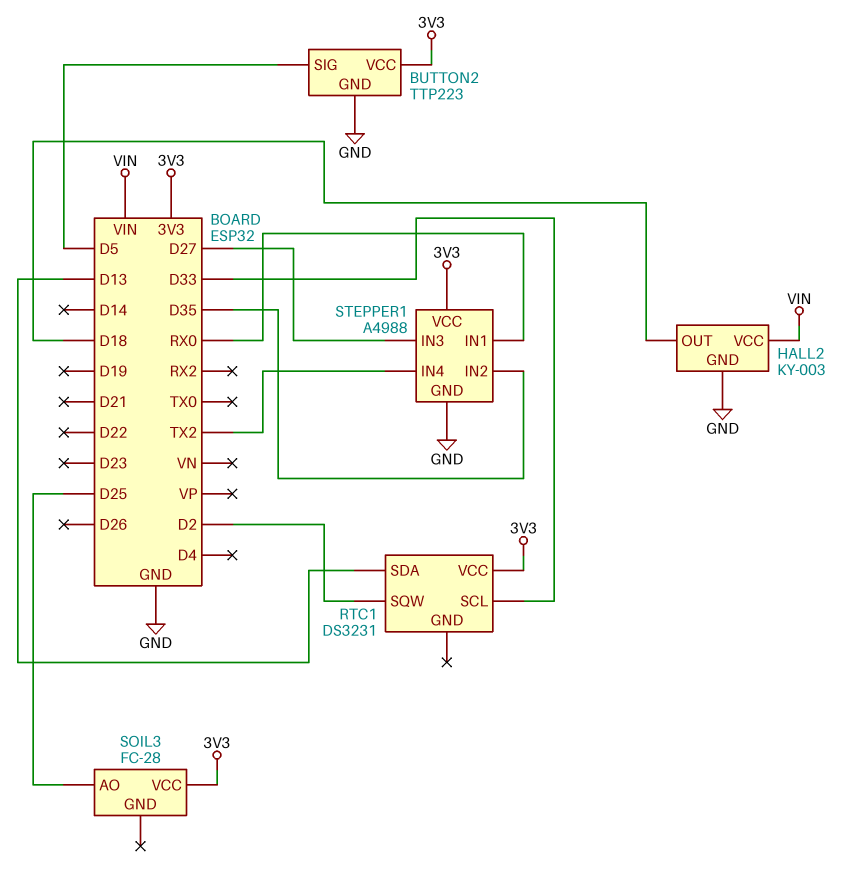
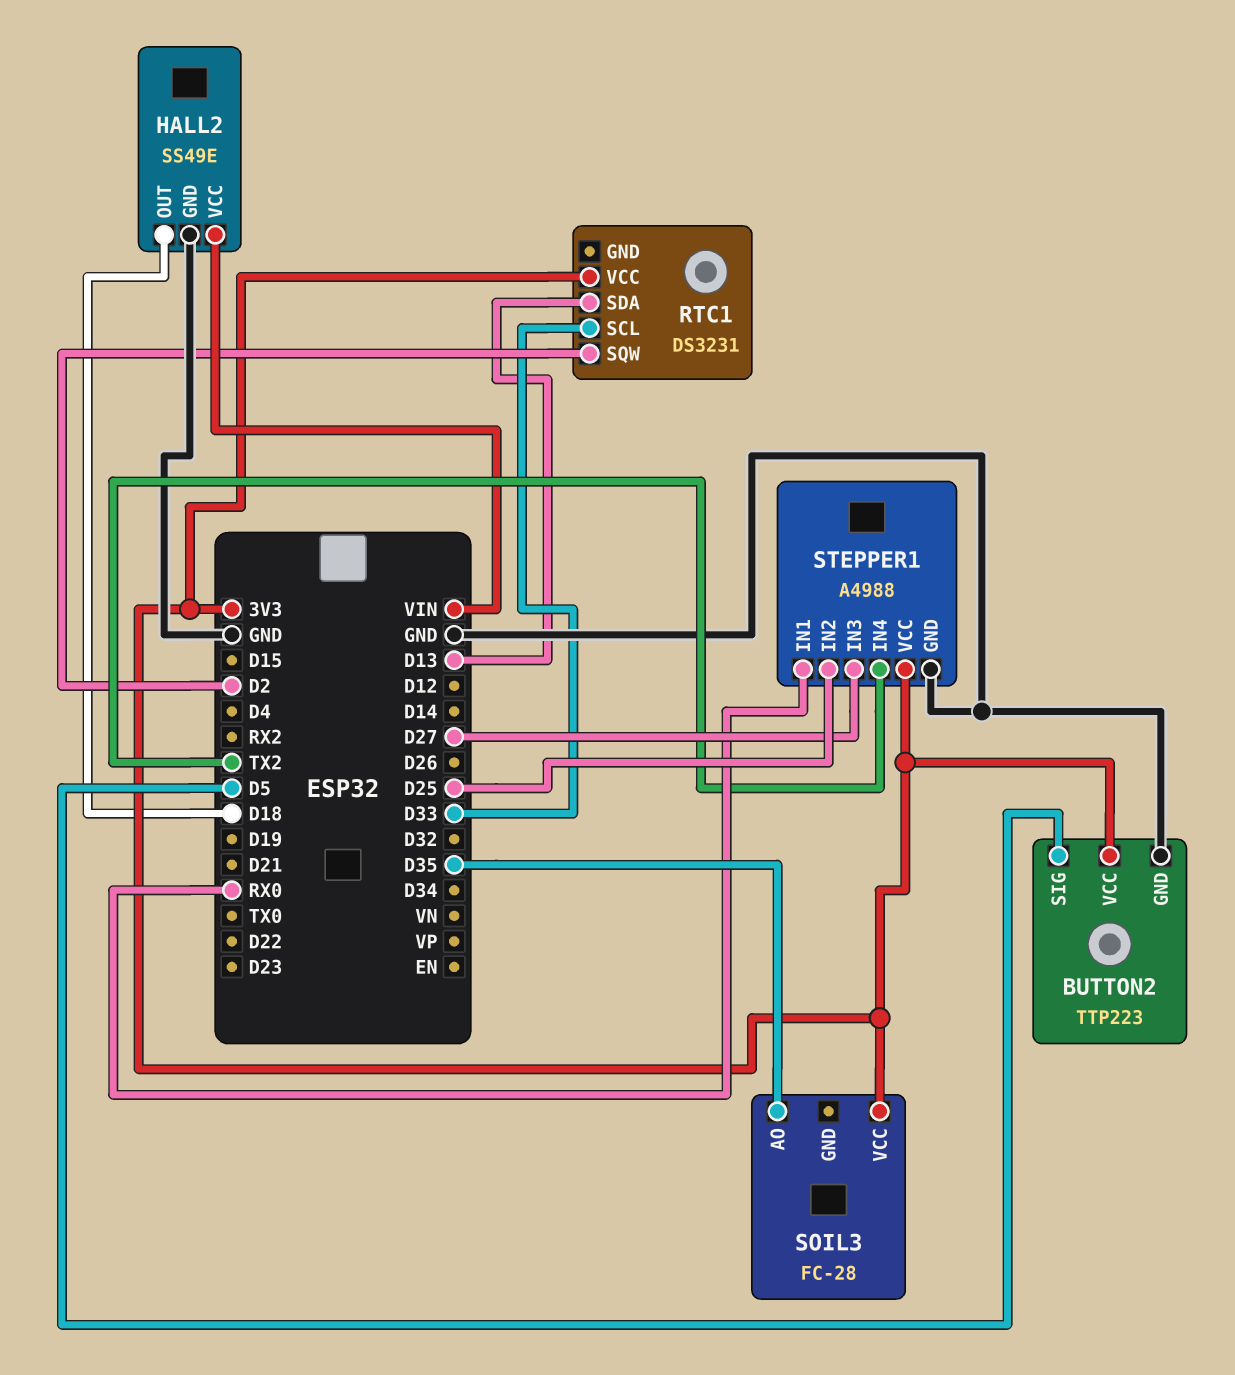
HALL2: KY-003 -> SS49E
SOIL3 pin AO: D25 -> D35
STEPPER1 pin IN2: D35 -> D25

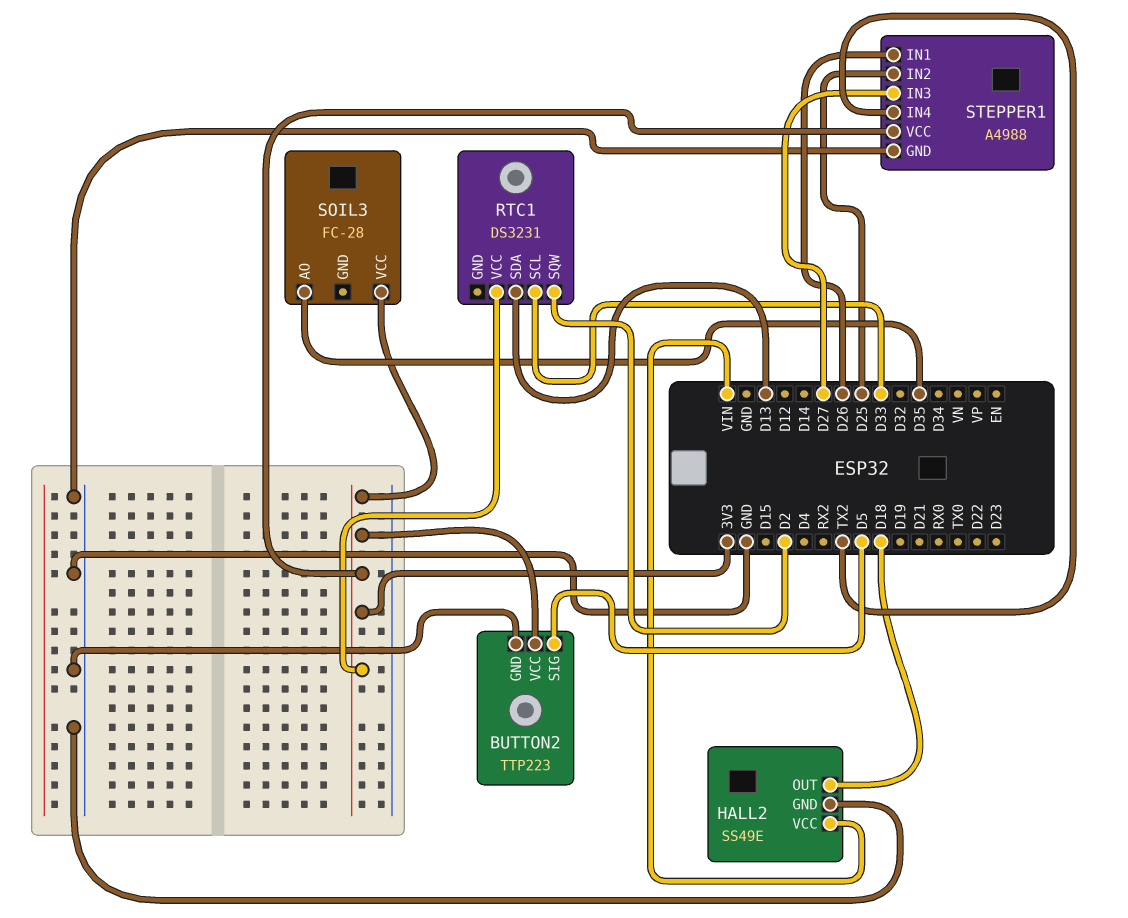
STEPPER1 pin IN1: RX0 -> D26

